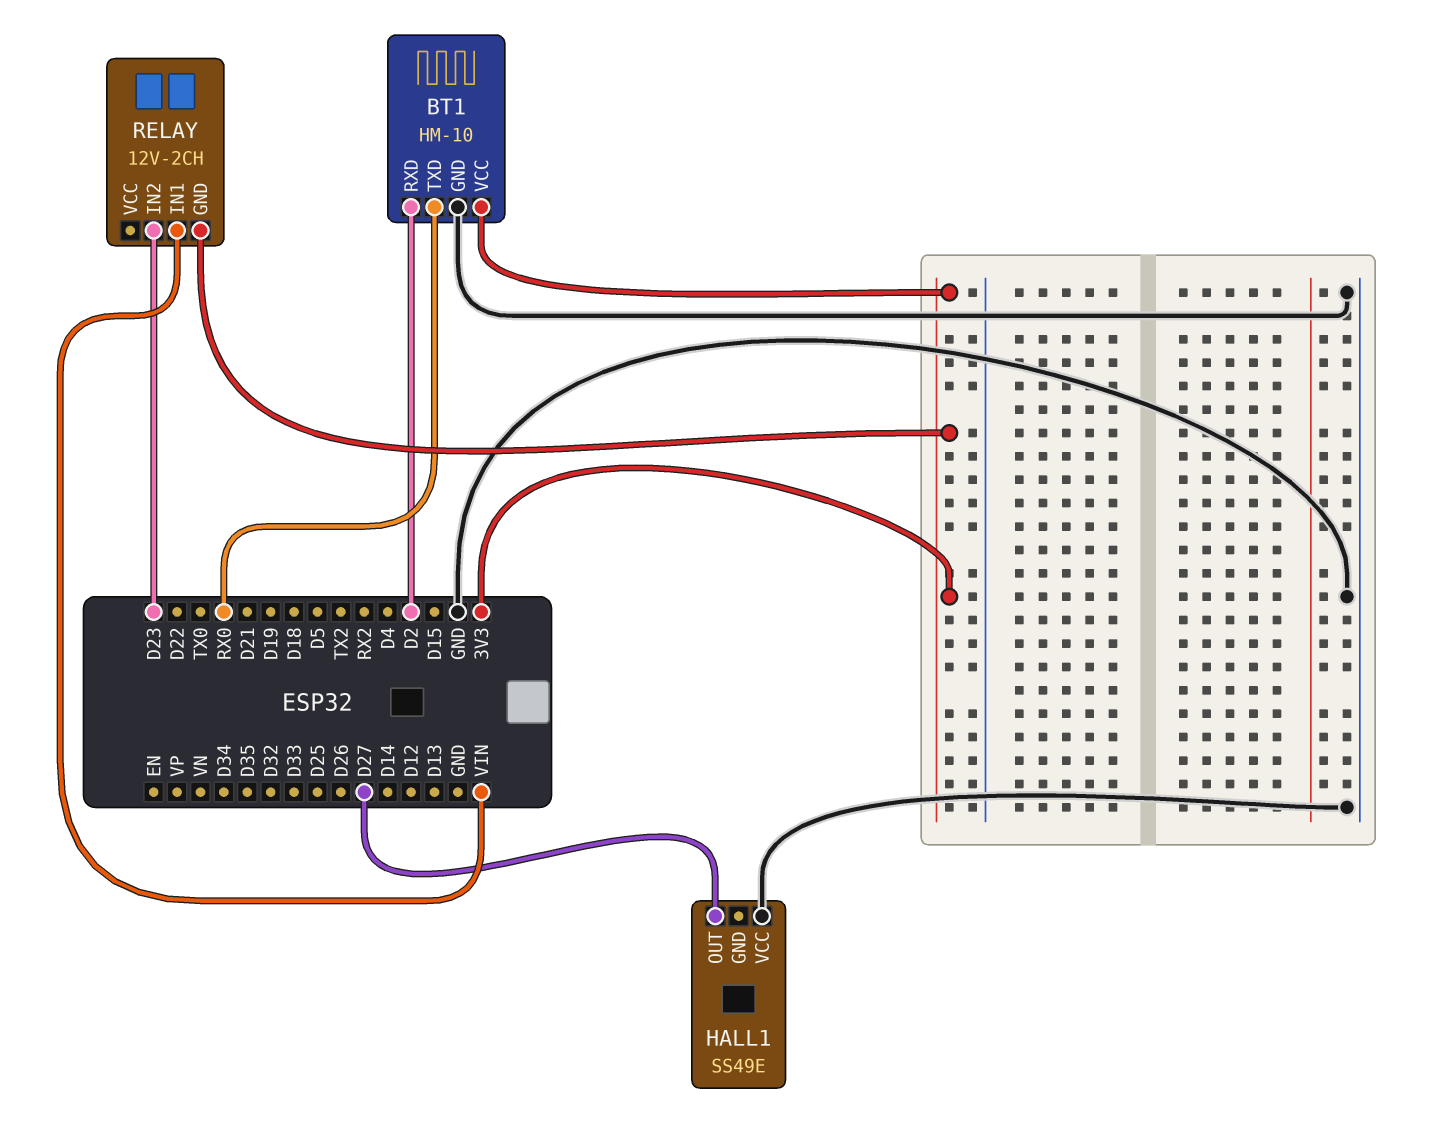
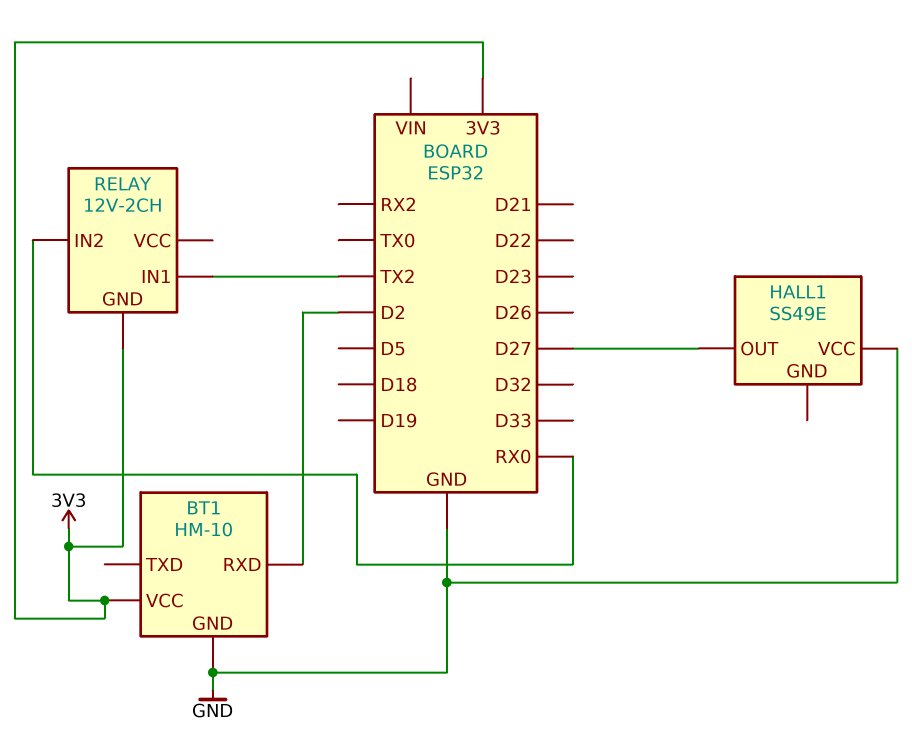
BT1 pin TXD: RX0 -> none
RELAY pin IN1: VIN -> TX2
RELAY pin IN2: D23 -> RX0

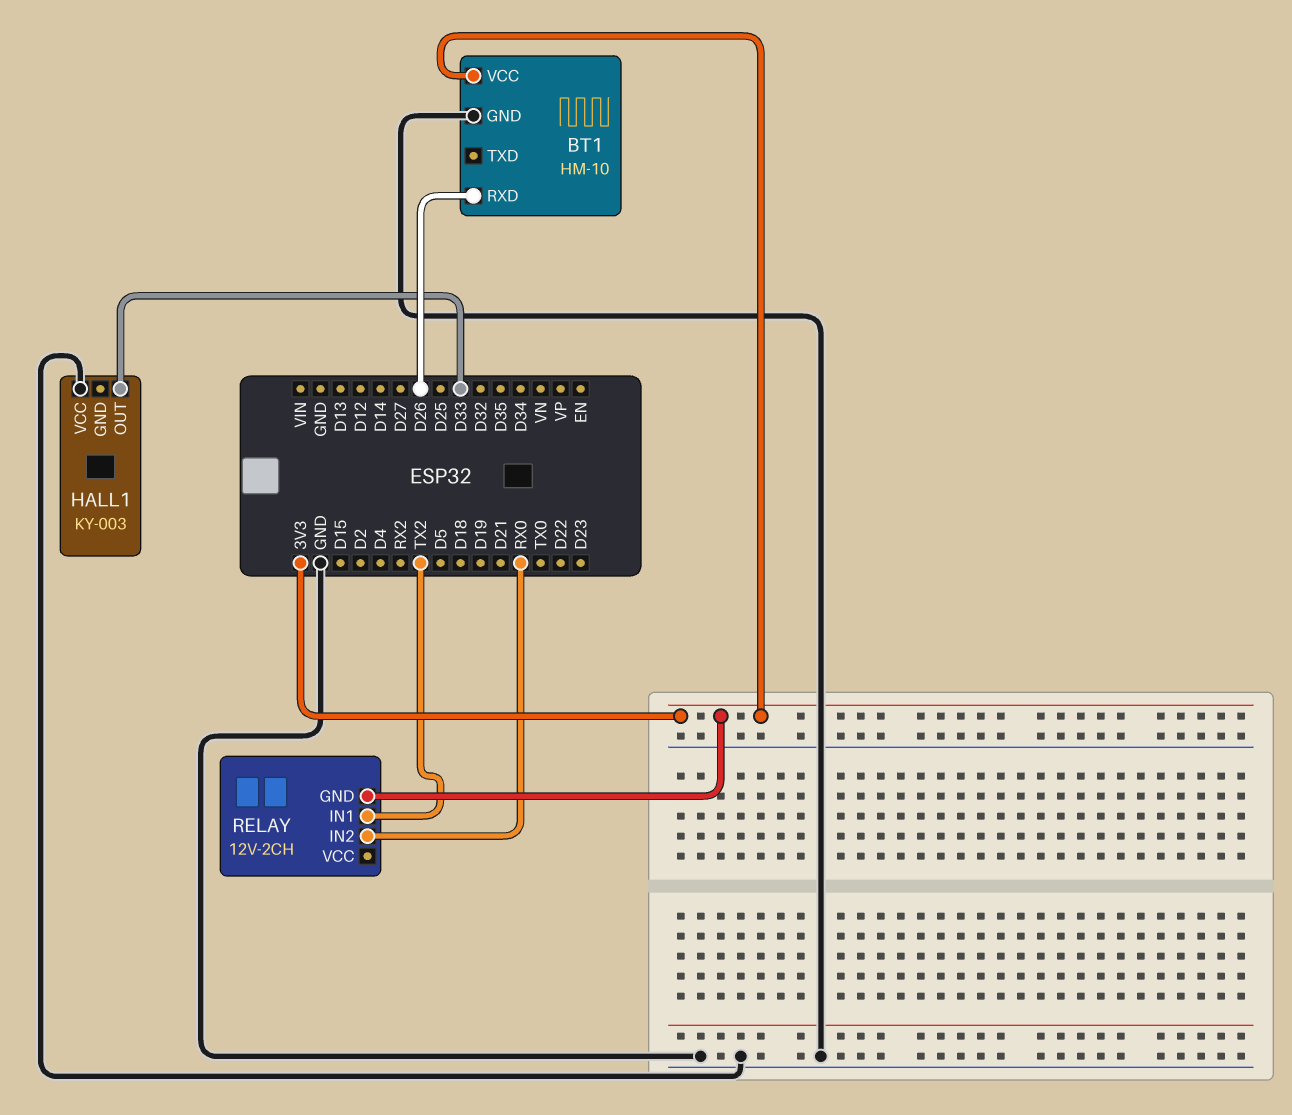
BT1 pin RXD: D2 -> D26
HALL1: SS49E -> KY-003
HALL1 pin OUT: D27 -> D33

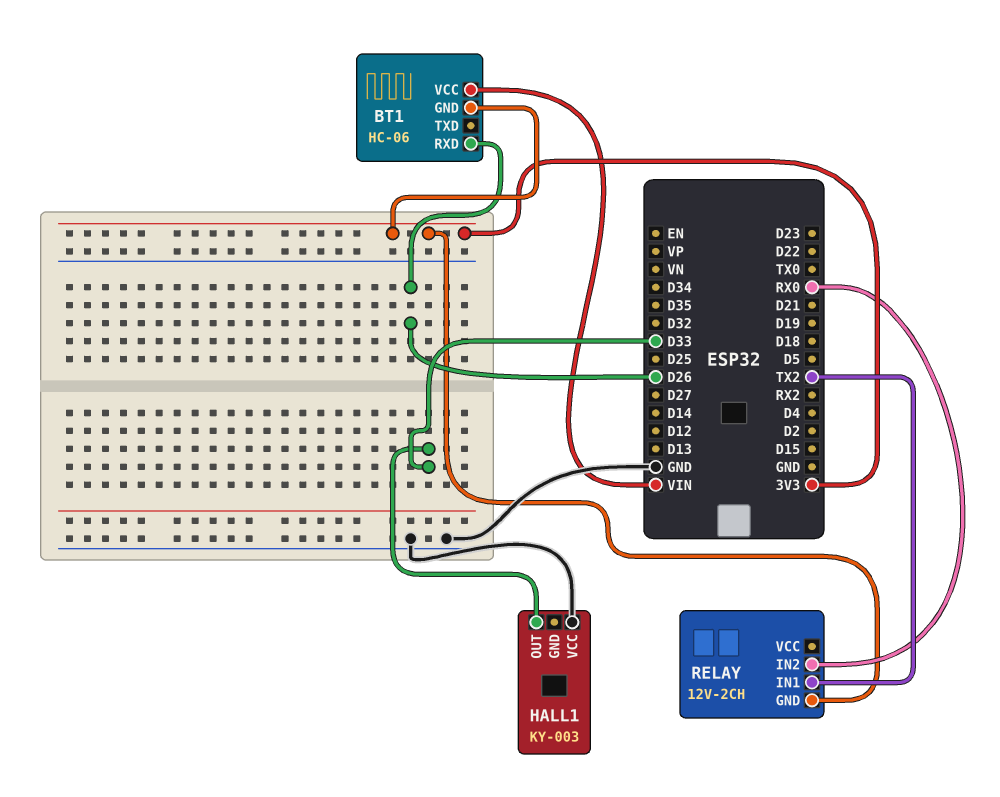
BT1: HM-10 -> HC-06
BT1 pin GND: GND -> 3V3
BT1 pin VCC: 3V3 -> VIN

